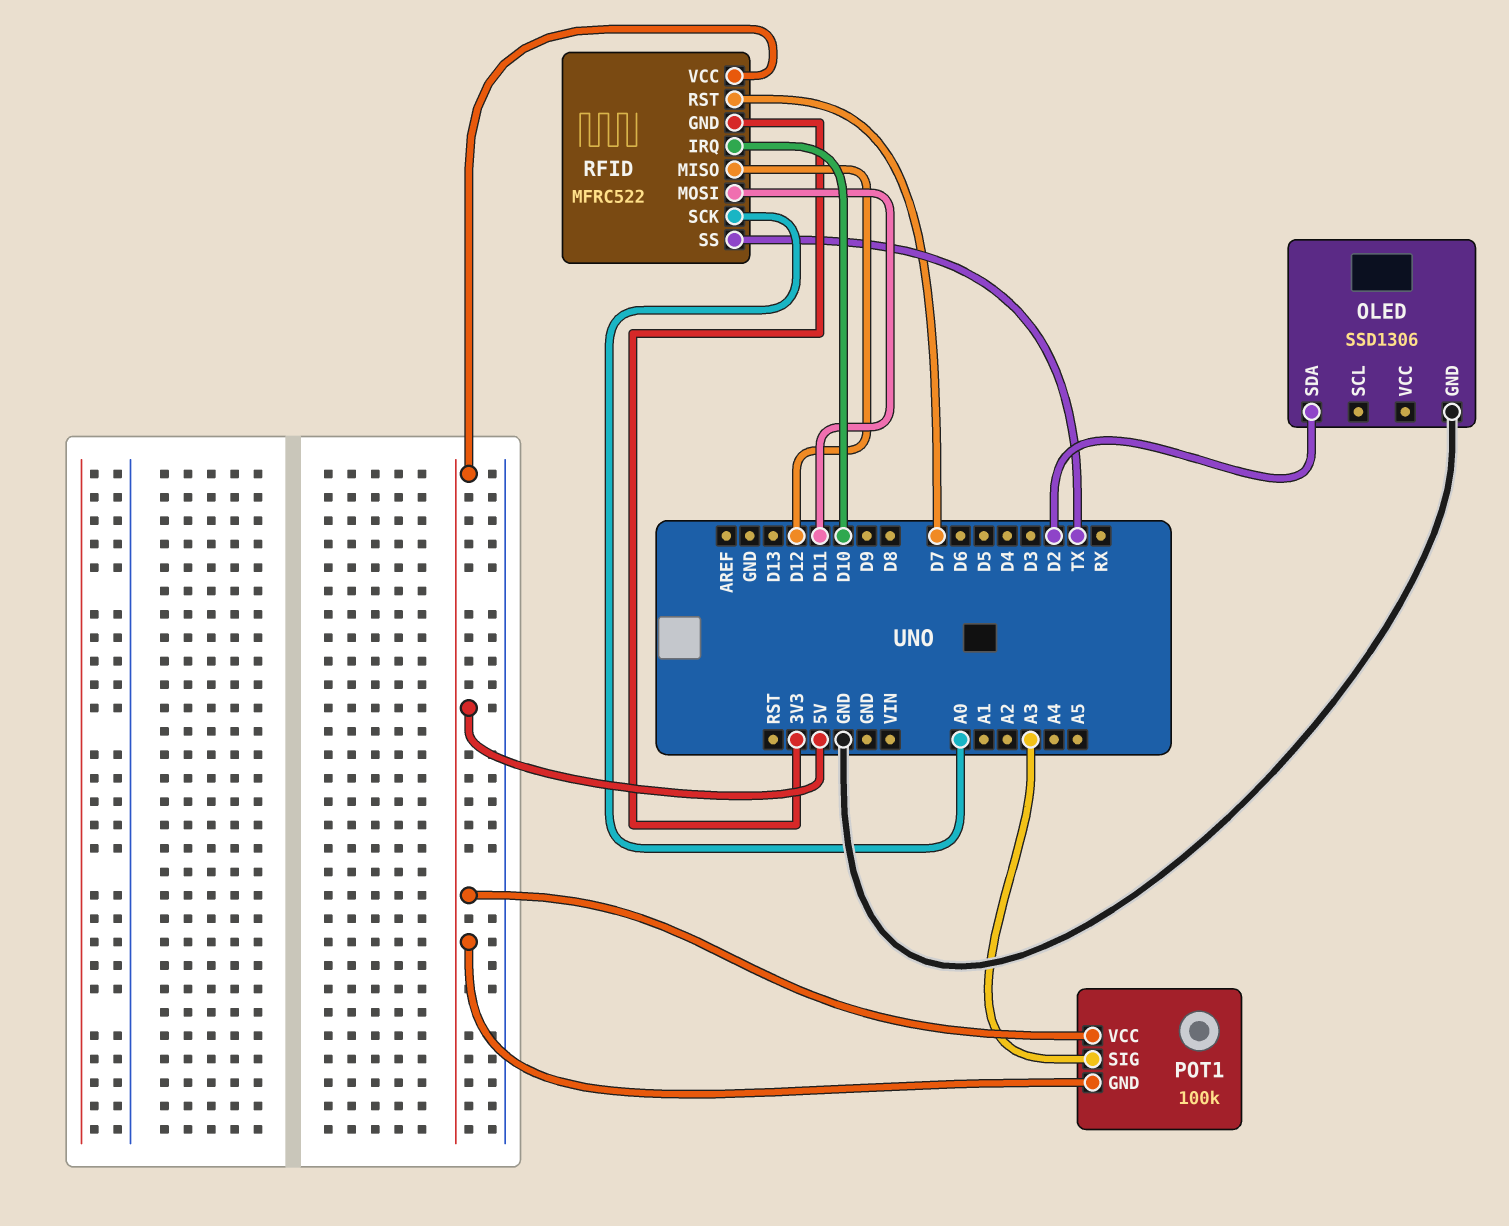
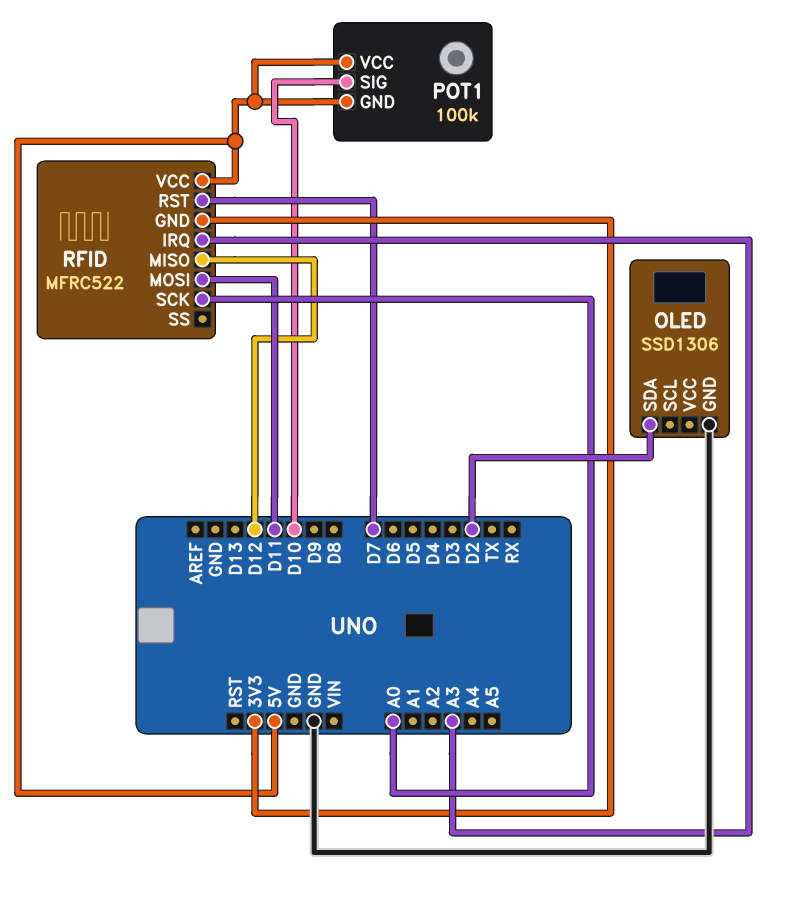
POT1 pin SIG: A3 -> D10
RFID pin IRQ: D10 -> A3
RFID pin SS: TX -> none

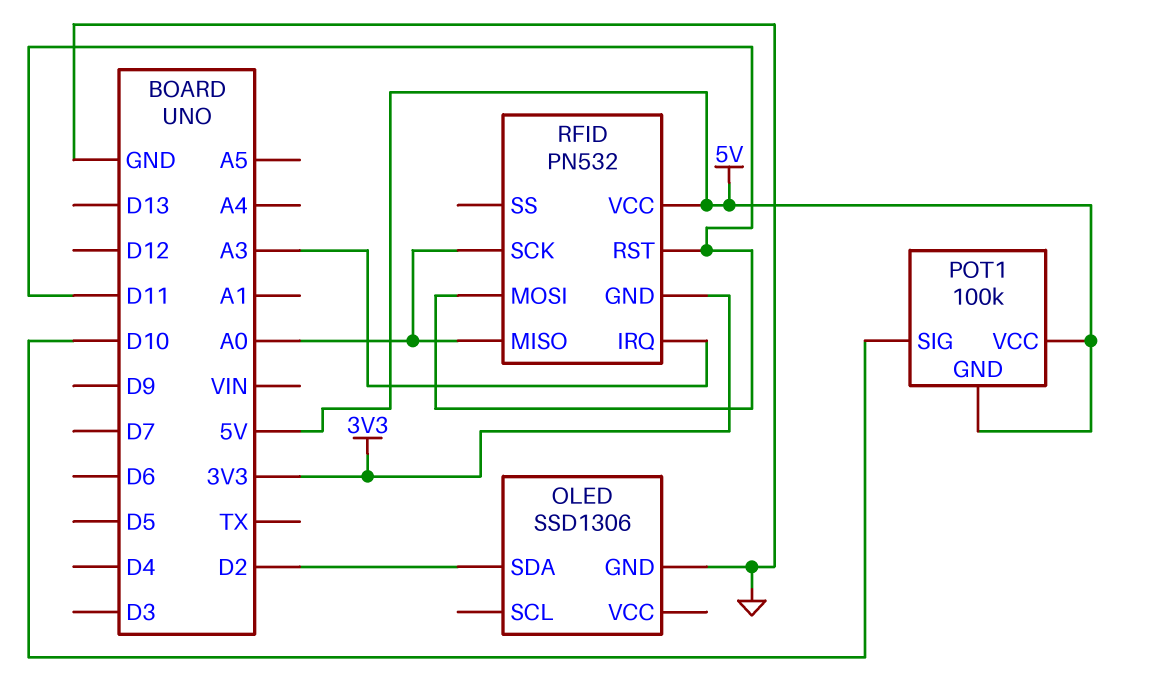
RFID: MFRC522 -> PN532
RFID pin MISO: D12 -> A0
RFID pin RST: D7 -> D11

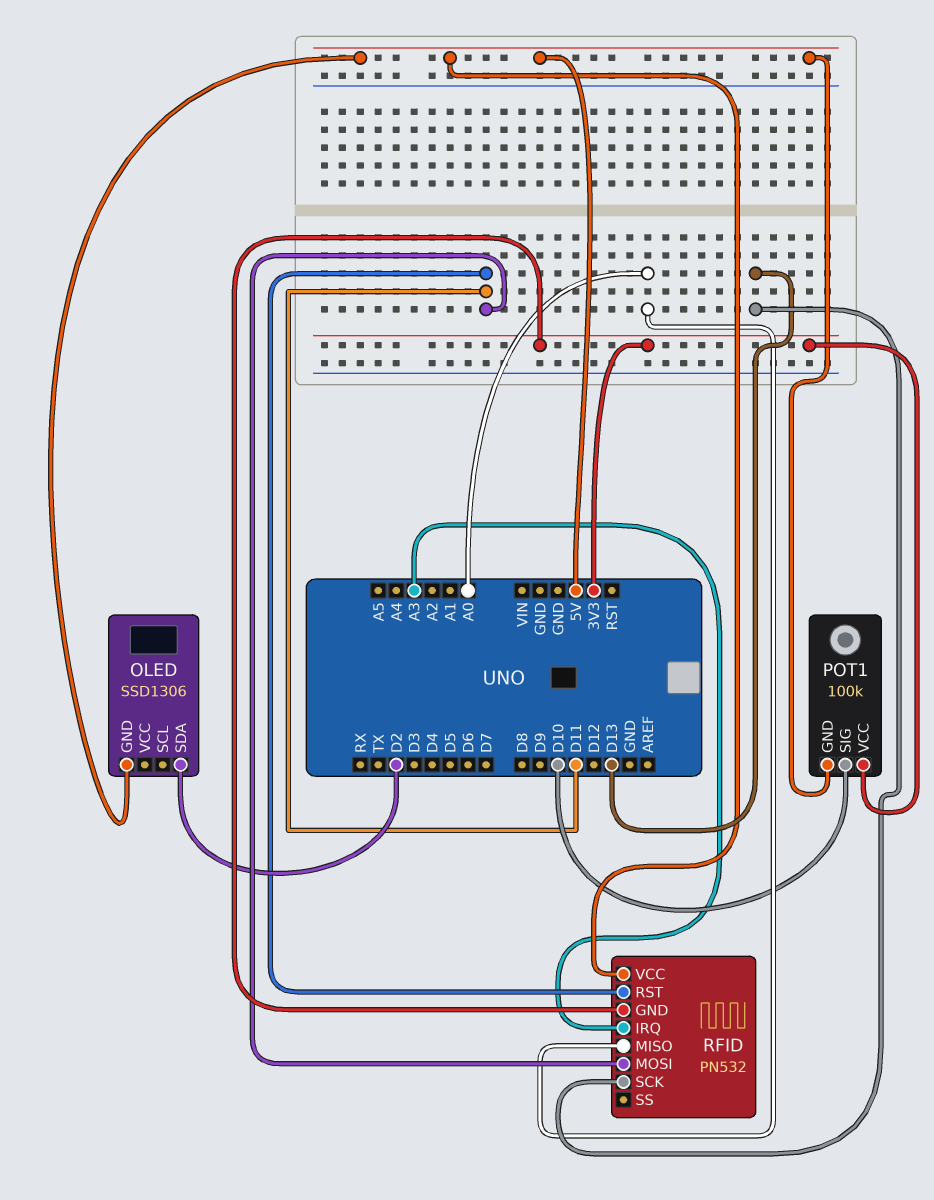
OLED pin GND: GND -> 5V
POT1 pin VCC: 5V -> 3V3
RFID pin SCK: A0 -> D13

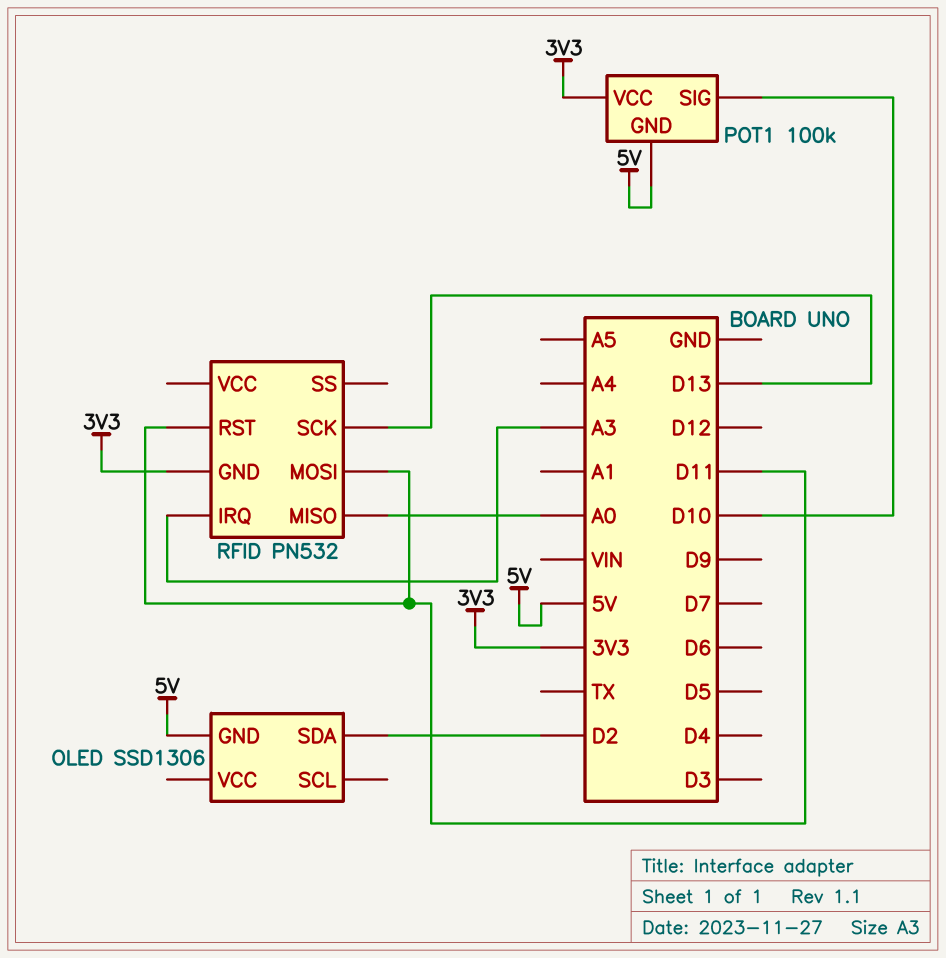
RFID pin VCC: 5V -> none

